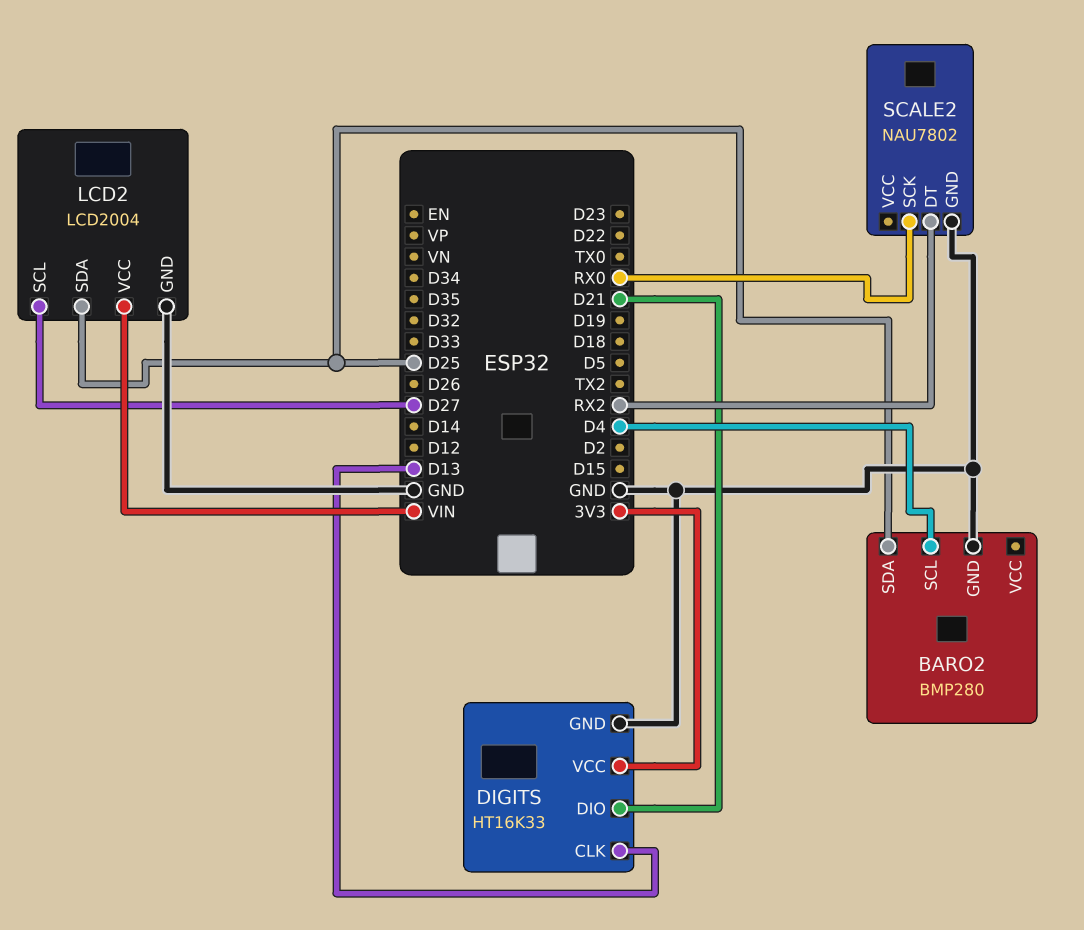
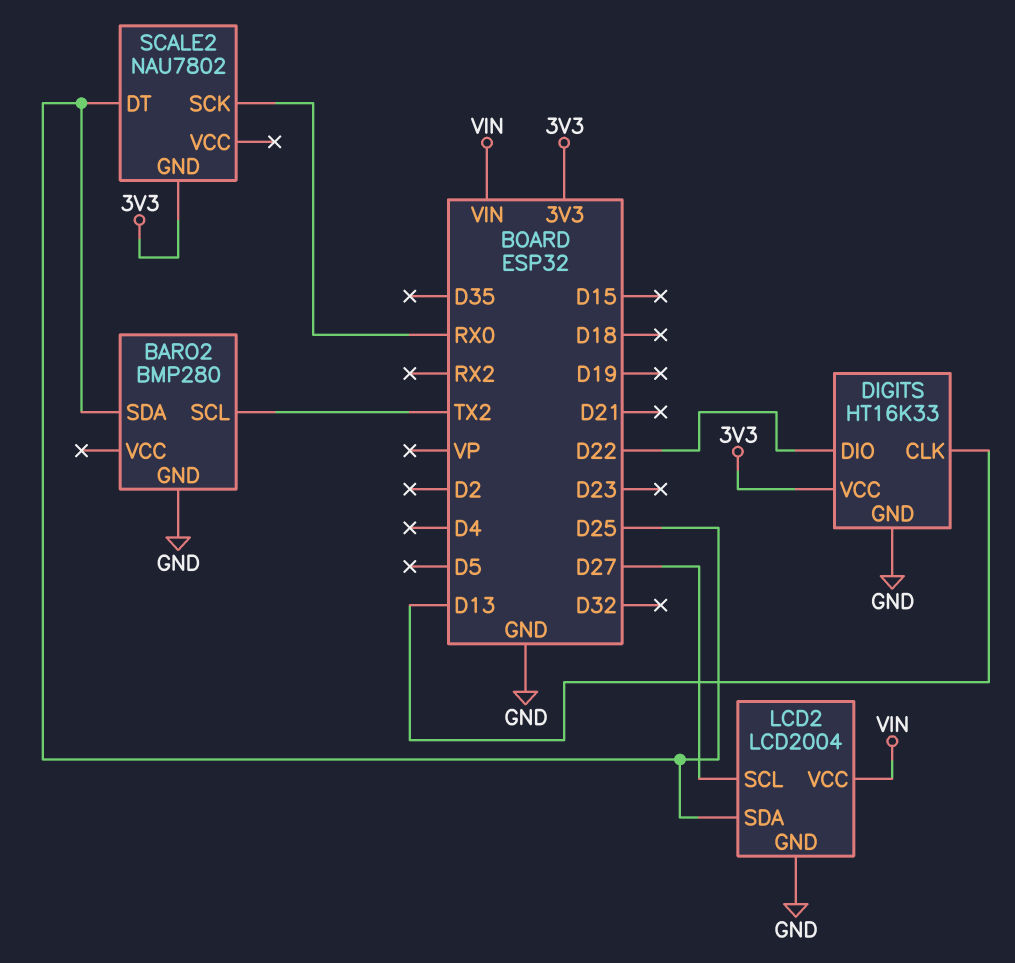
BARO2 pin SCL: D4 -> TX2
DIGITS pin DIO: D21 -> D22
SCALE2 pin DT: RX2 -> D25
SCALE2 pin GND: GND -> 3V3

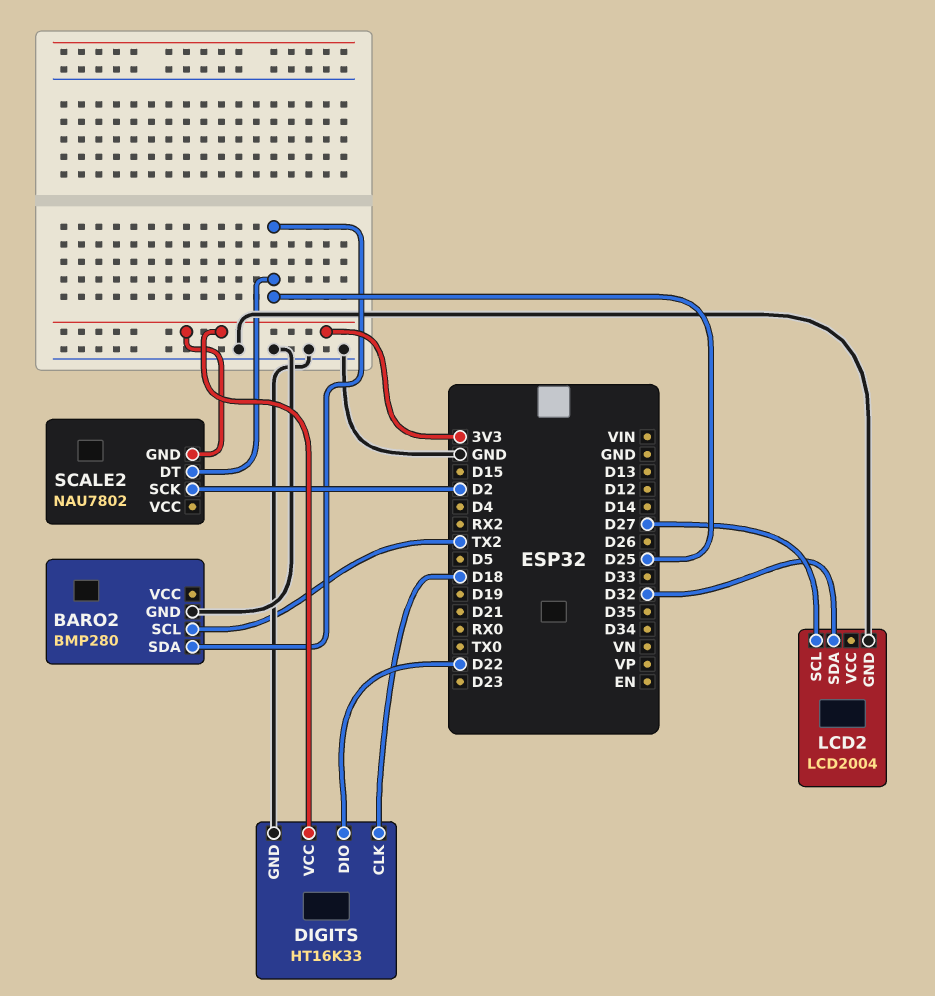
DIGITS pin CLK: D13 -> D18
LCD2 pin SDA: D25 -> D32
LCD2 pin VCC: VIN -> none
SCALE2 pin SCK: RX0 -> D2

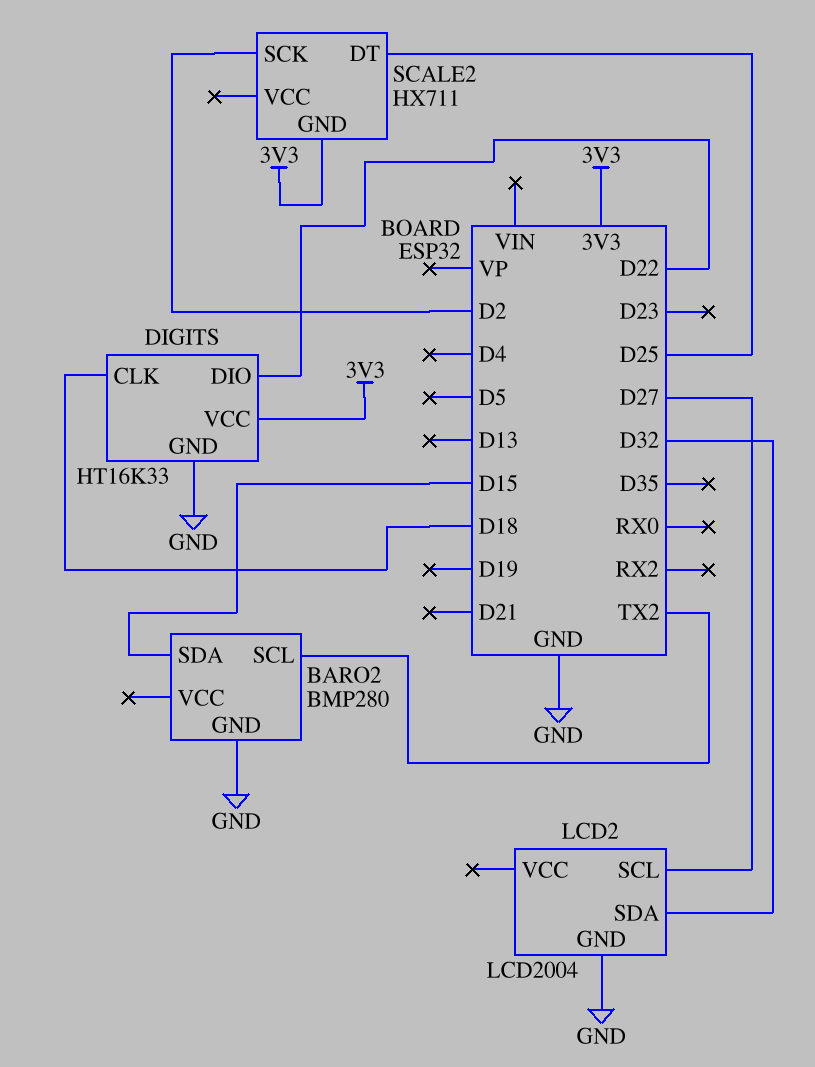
BARO2 pin SDA: D25 -> D15
SCALE2: NAU7802 -> HX711

